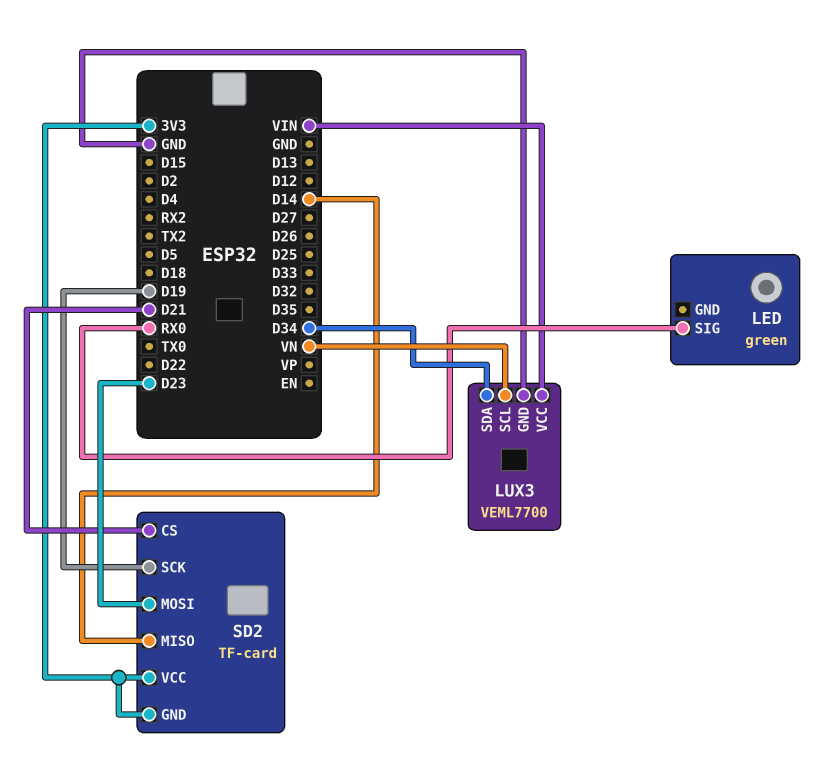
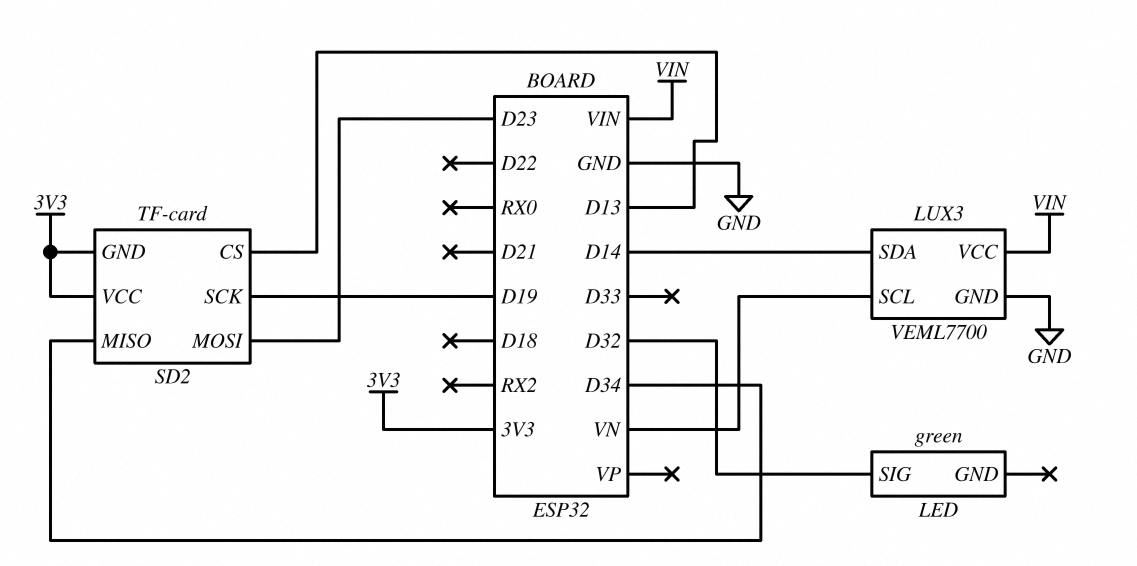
LED pin SIG: RX0 -> D32
LUX3 pin SDA: D34 -> D14
SD2 pin CS: D21 -> D13
SD2 pin MISO: D14 -> D34

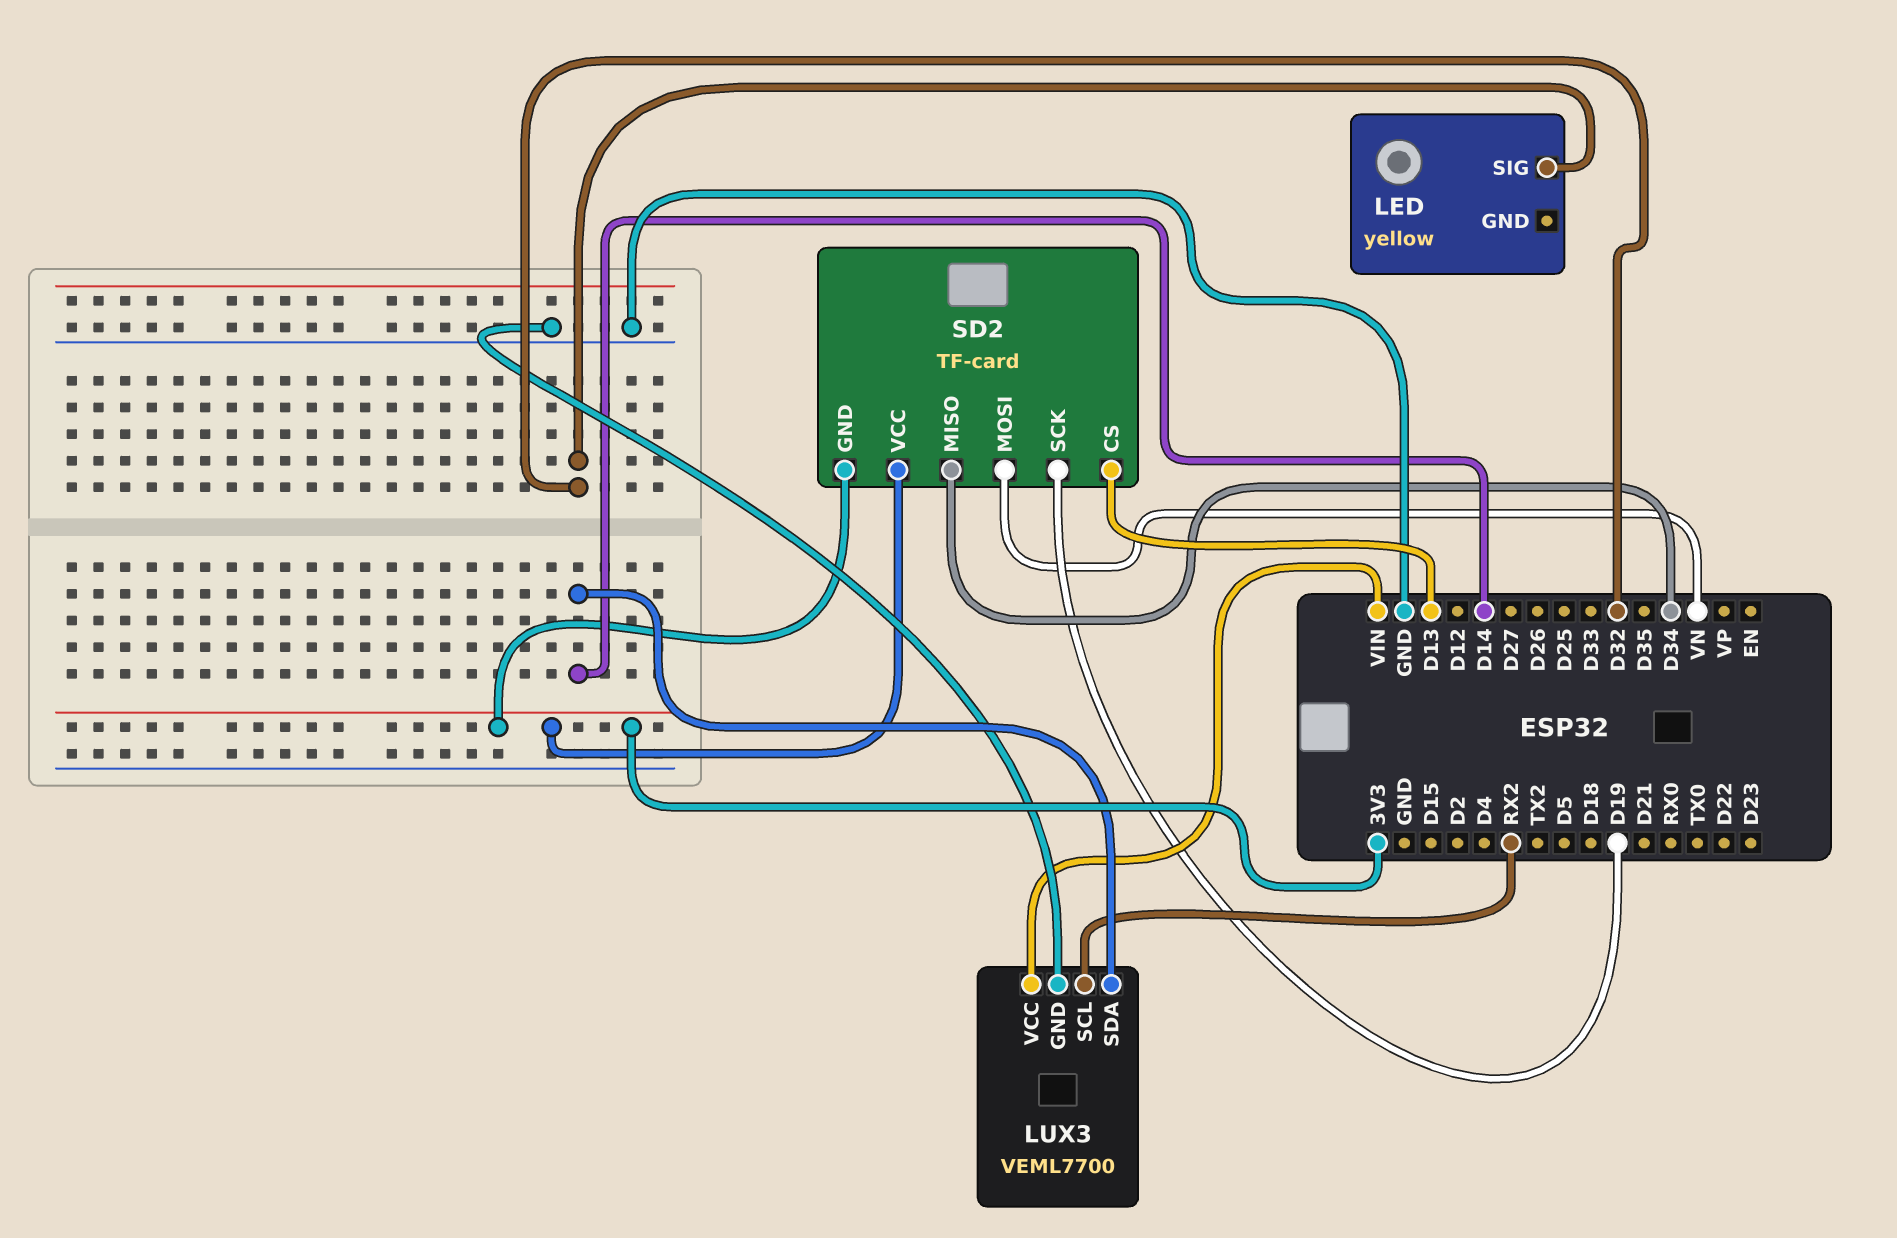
LED: green -> yellow
LUX3 pin SCL: VN -> RX2
SD2 pin MOSI: D23 -> VN

